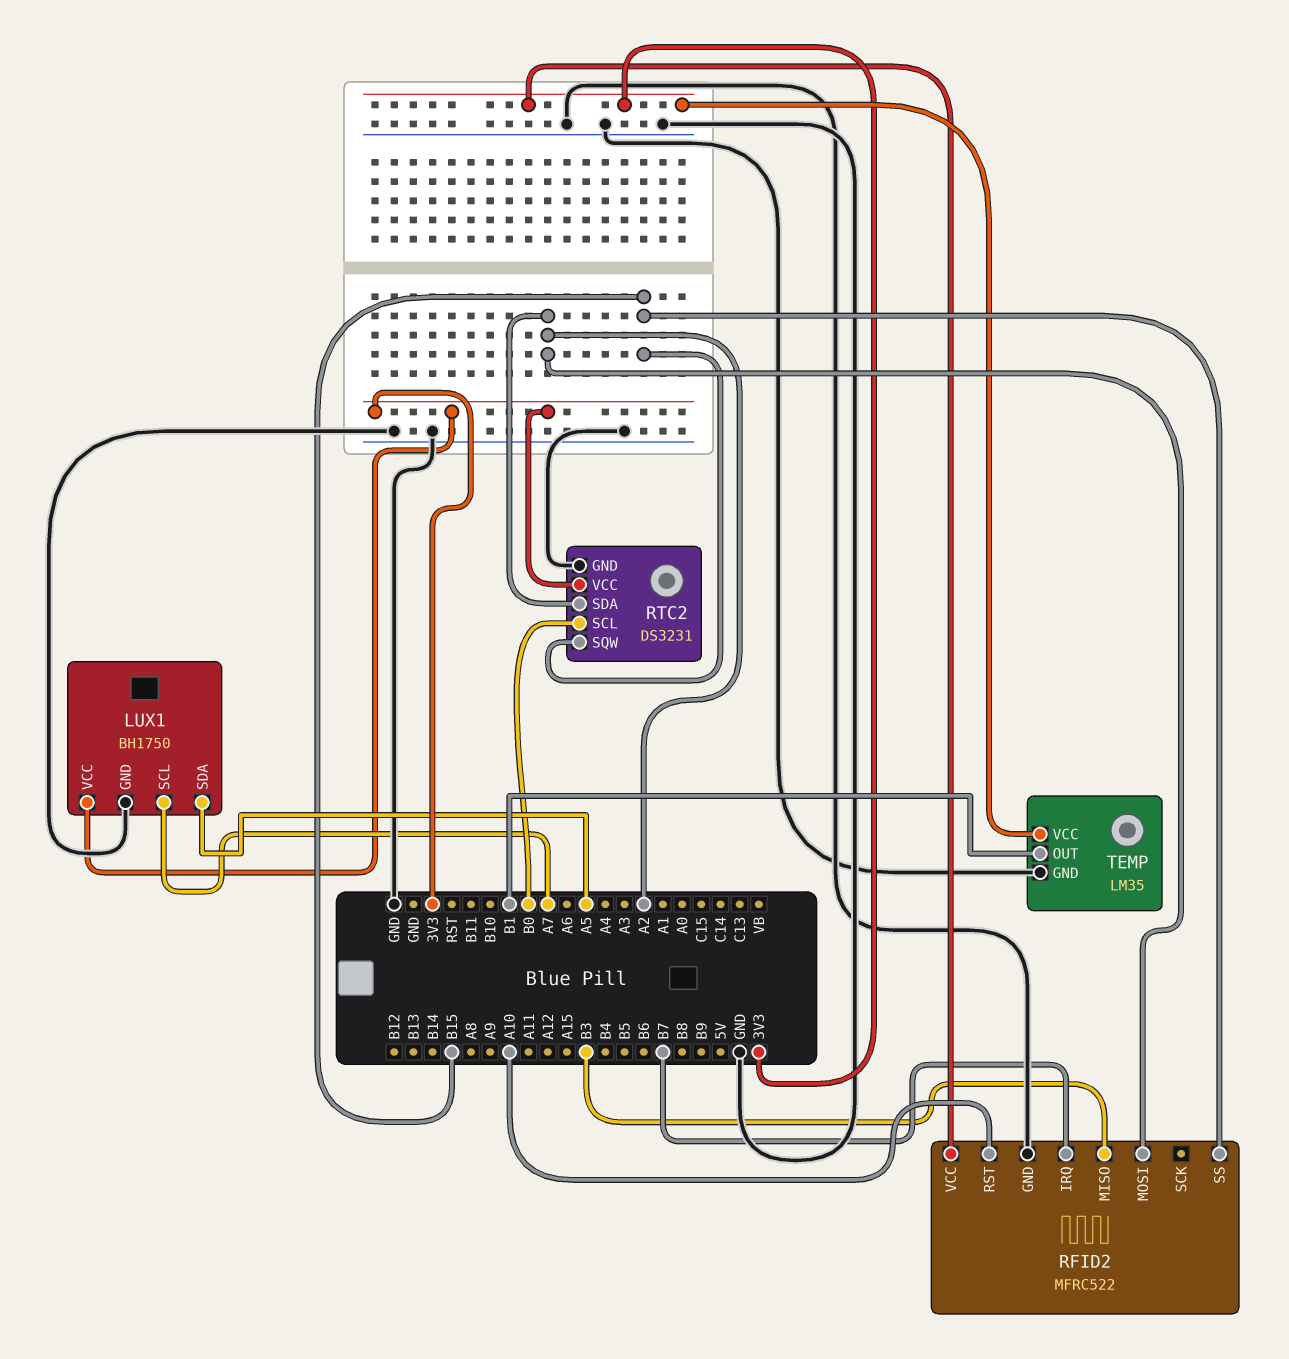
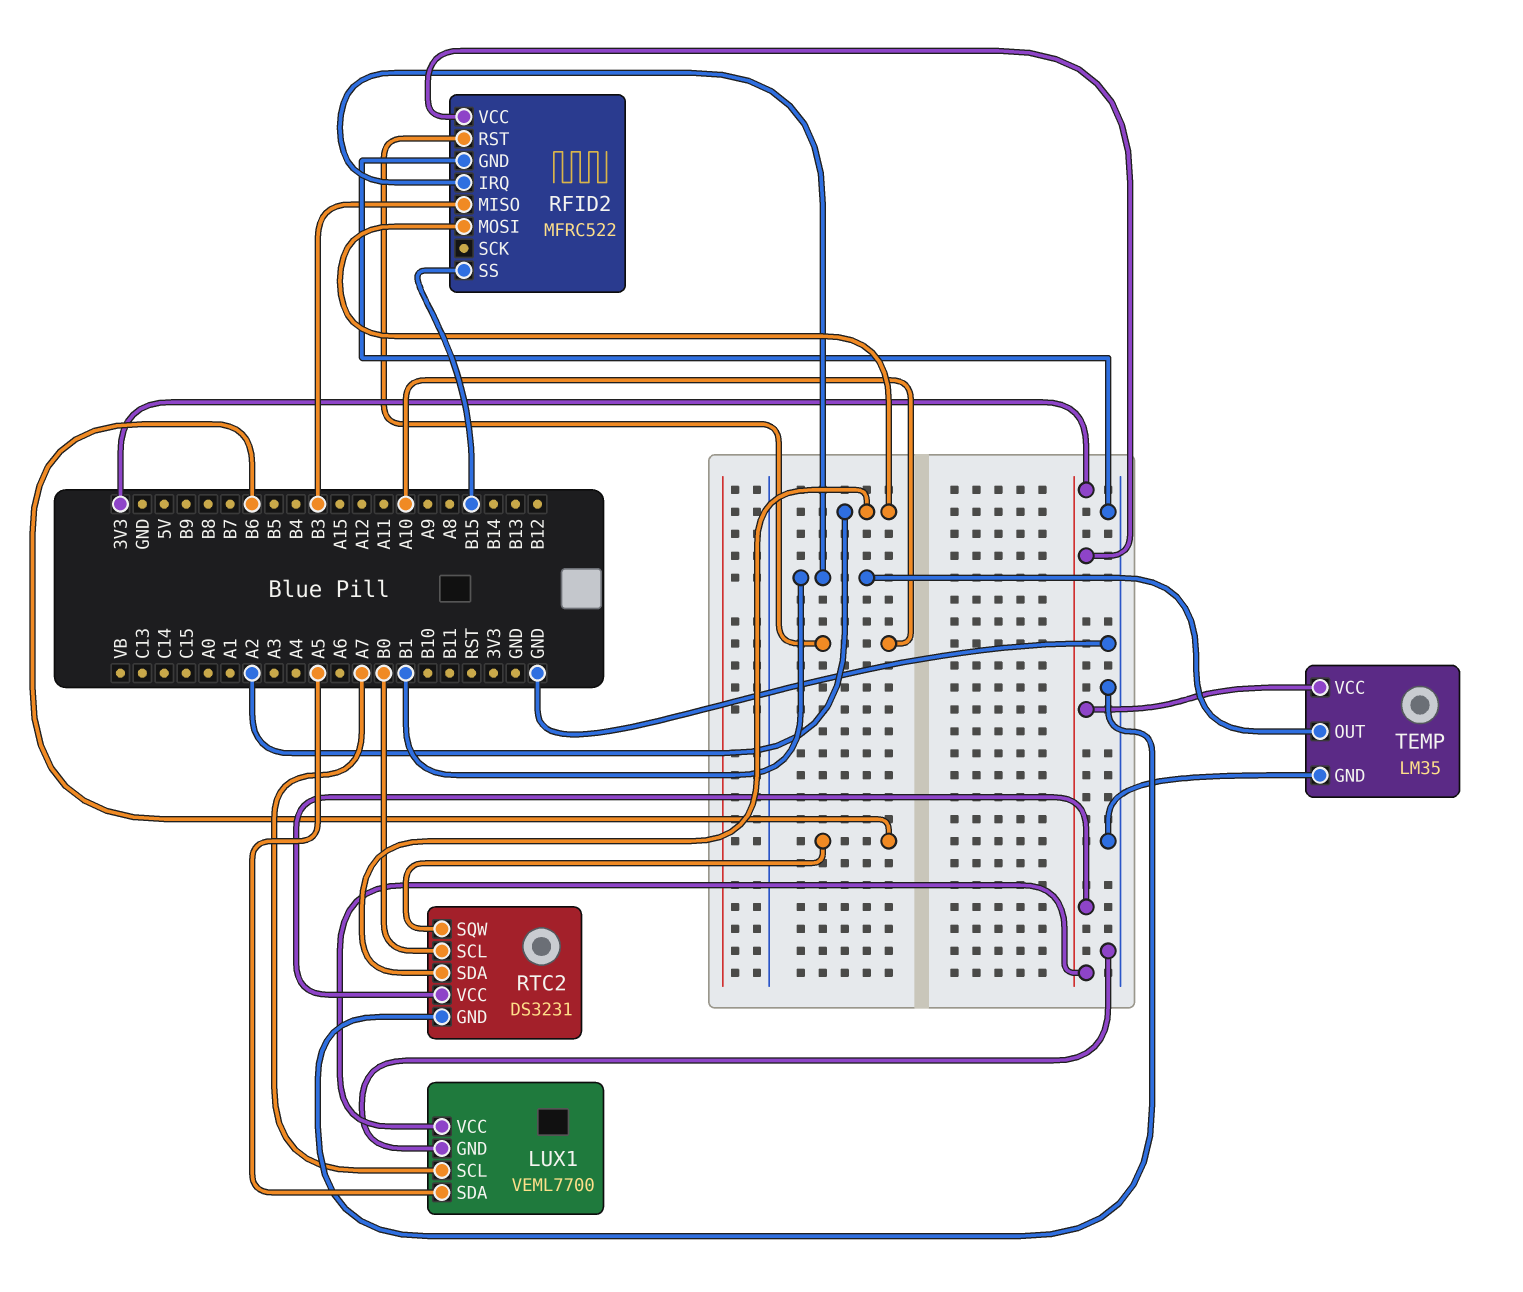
LUX1: BH1750 -> VEML7700
RFID2 pin IRQ: B7 -> B1
RTC2 pin SQW: B15 -> B6

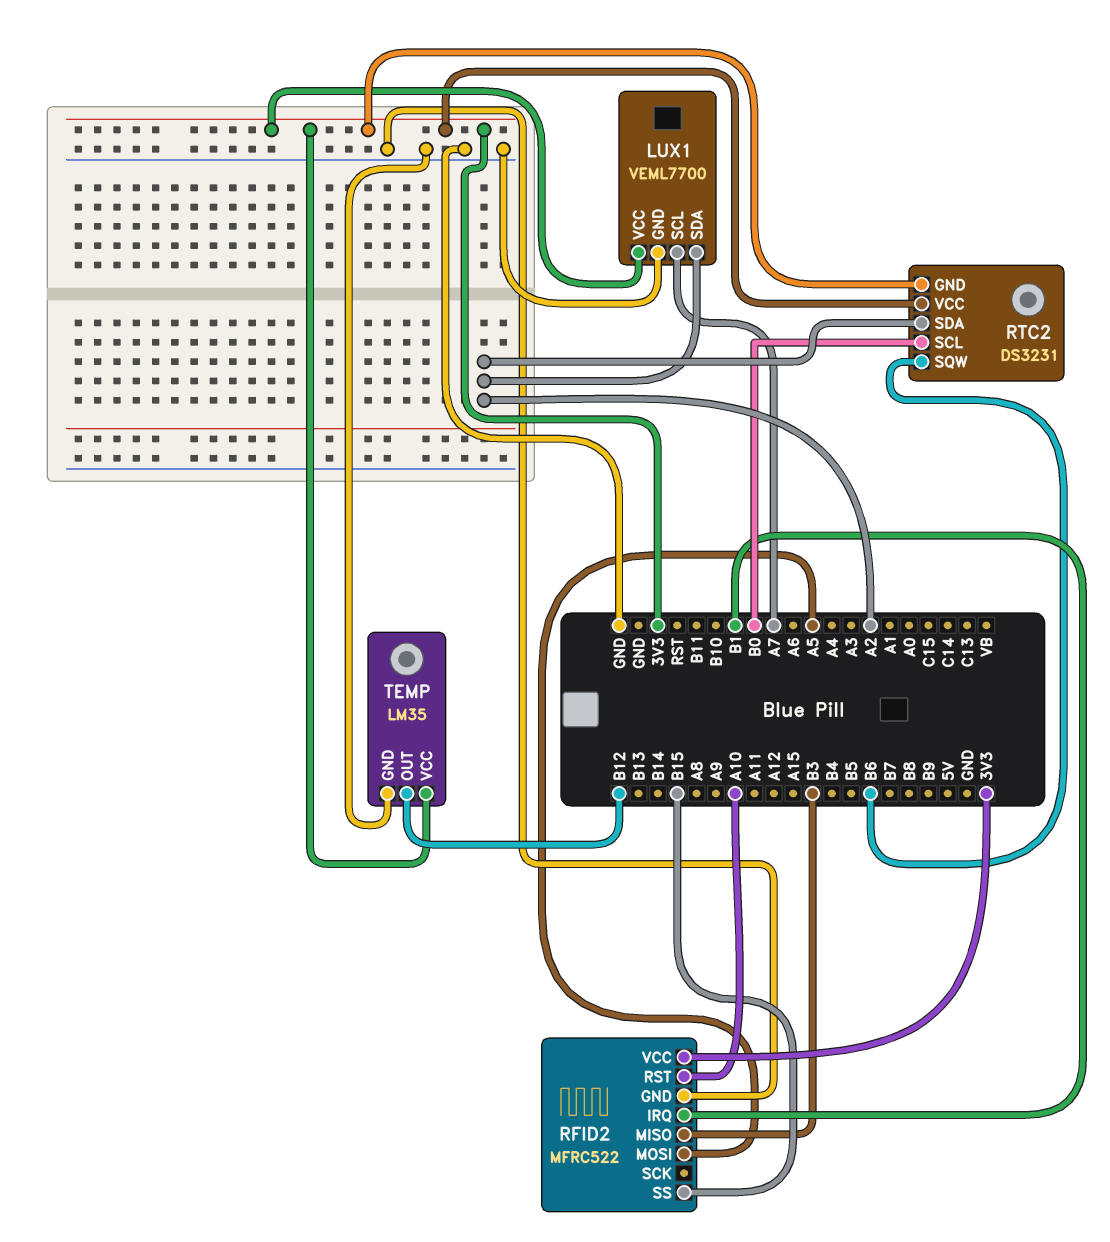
LUX1 pin SDA: A5 -> A2
RFID2 pin MOSI: A2 -> A5
RTC2 pin GND: GND -> 3V3
TEMP pin OUT: B1 -> B12

